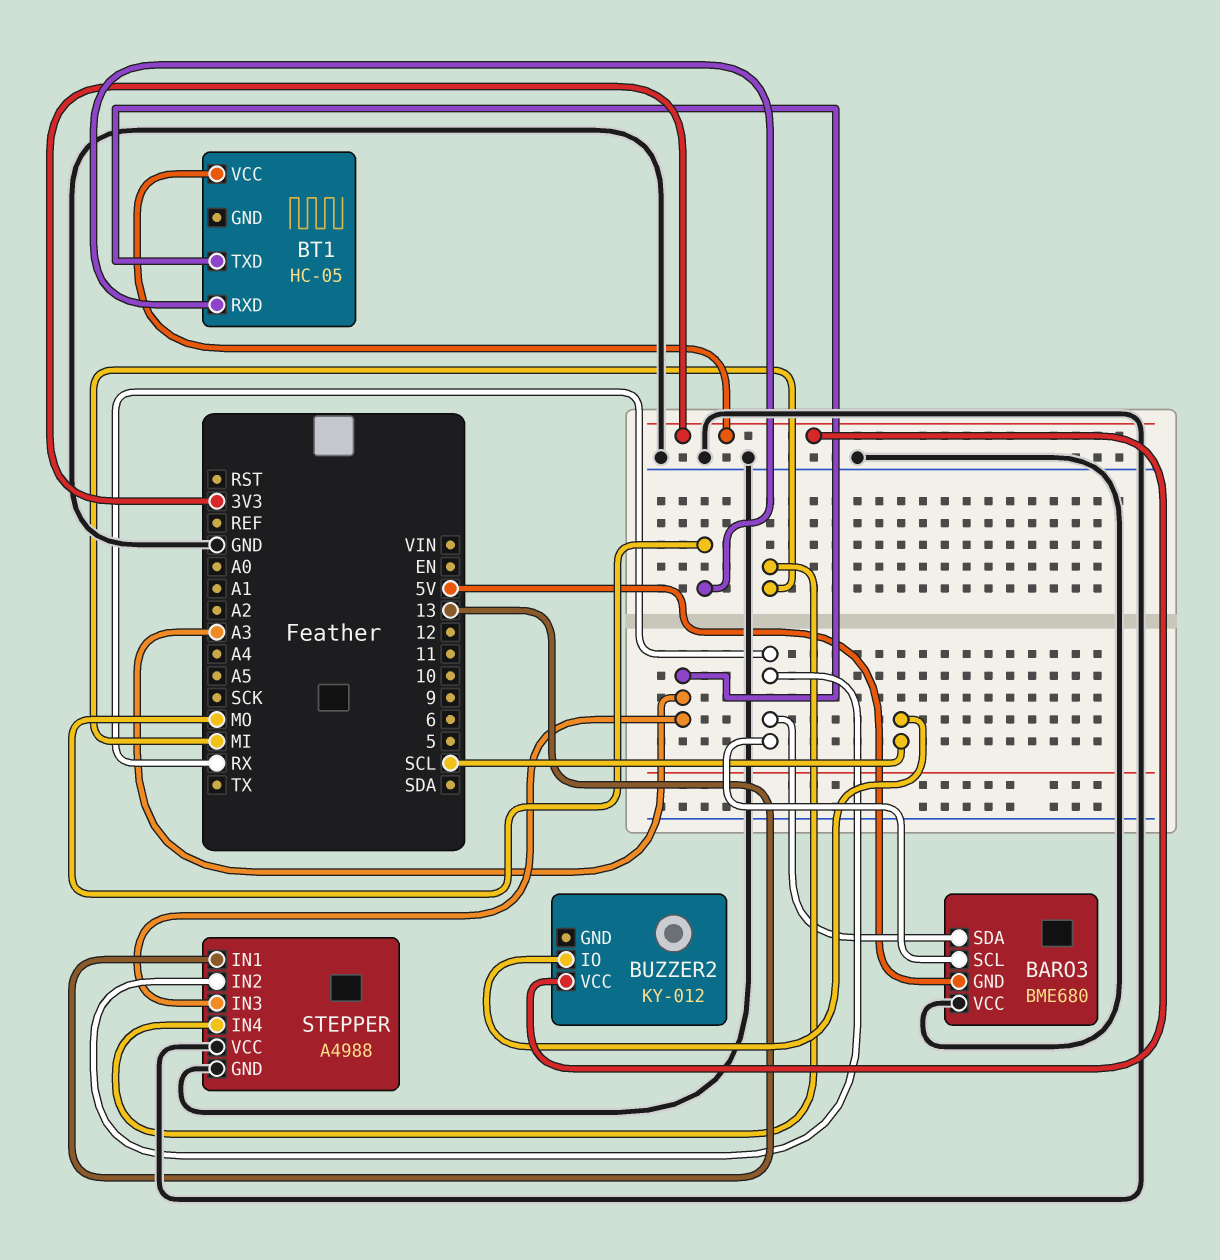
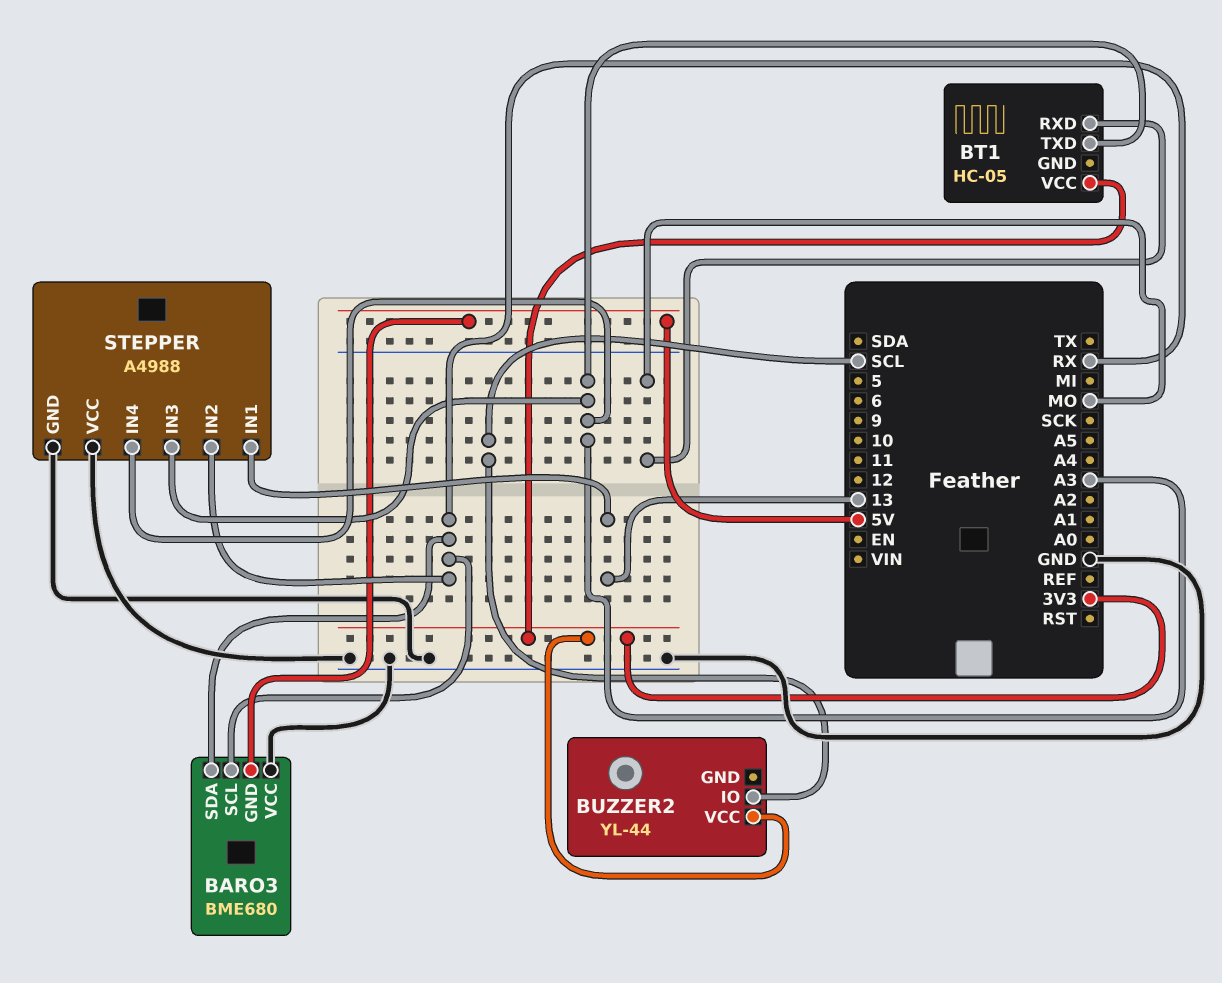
BUZZER2: KY-012 -> YL-44
STEPPER pin IN4: MI -> A3

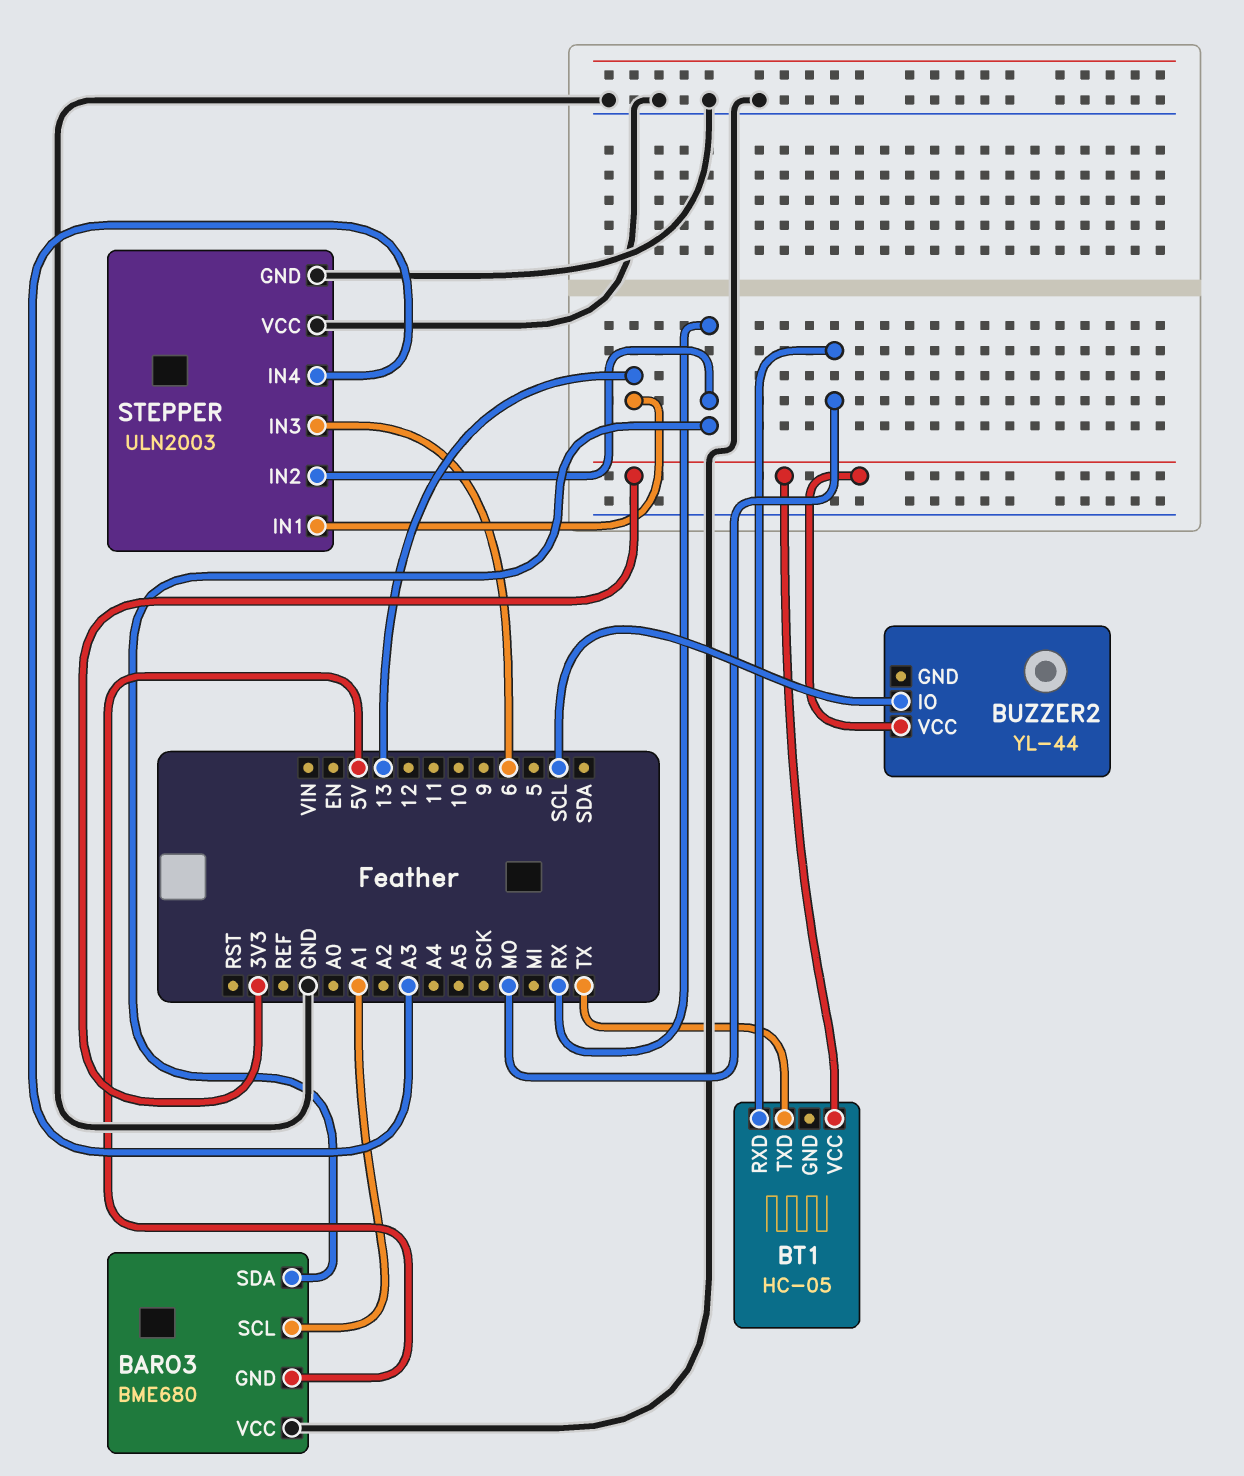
BARO3 pin SCL: RX -> A1
BT1 pin TXD: A3 -> TX
STEPPER: A4988 -> ULN2003
STEPPER pin IN3: A3 -> 6

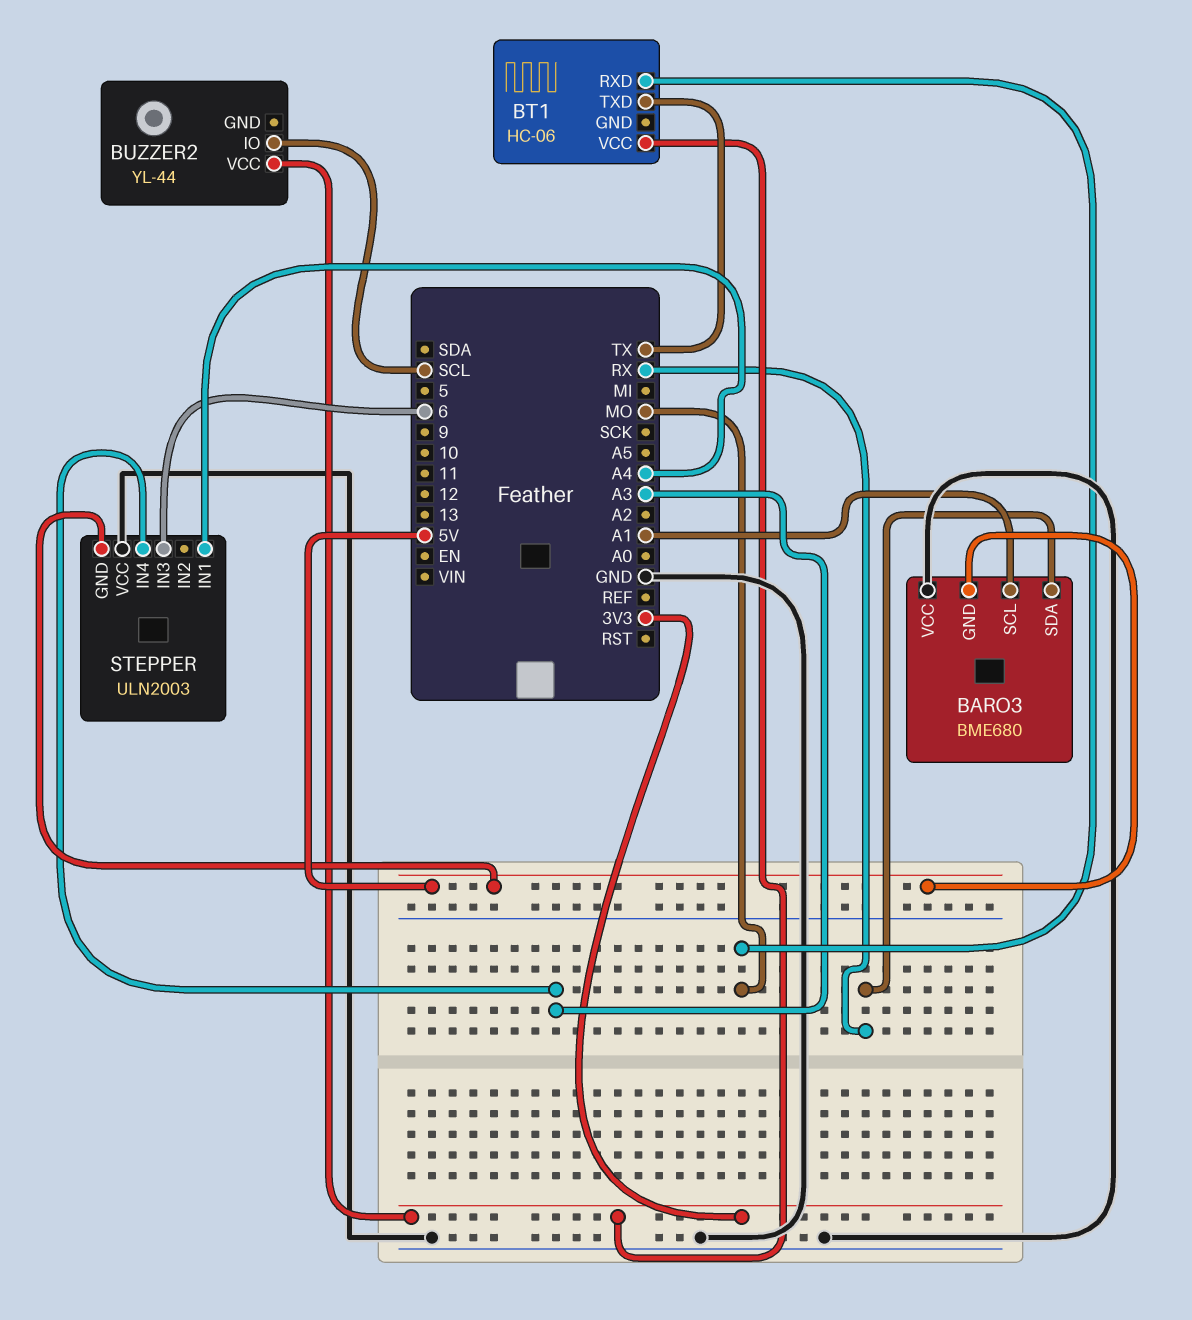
BT1: HC-05 -> HC-06
STEPPER pin GND: GND -> 5V
STEPPER pin IN1: 13 -> A4
STEPPER pin IN2: RX -> none

